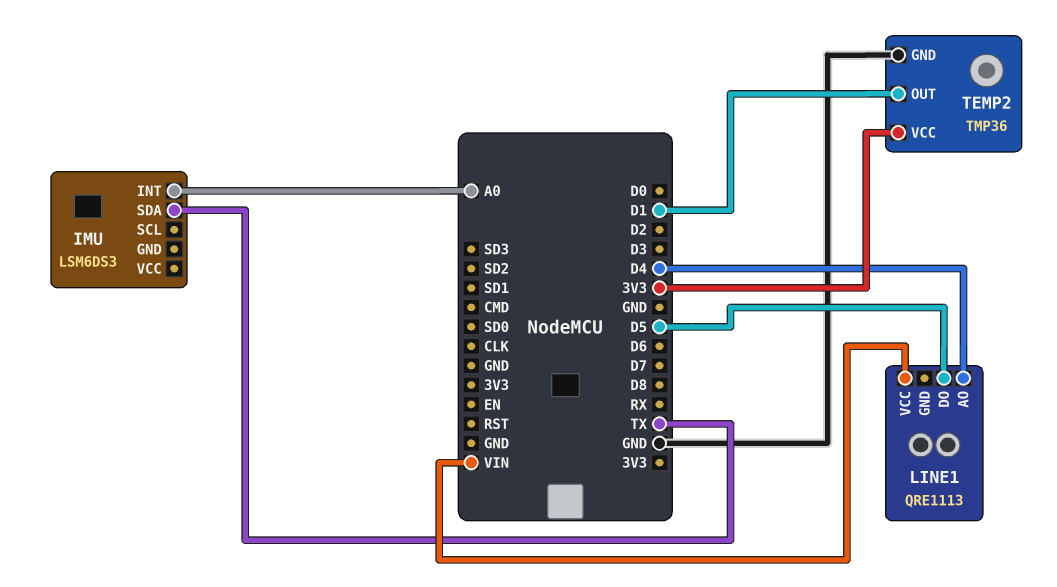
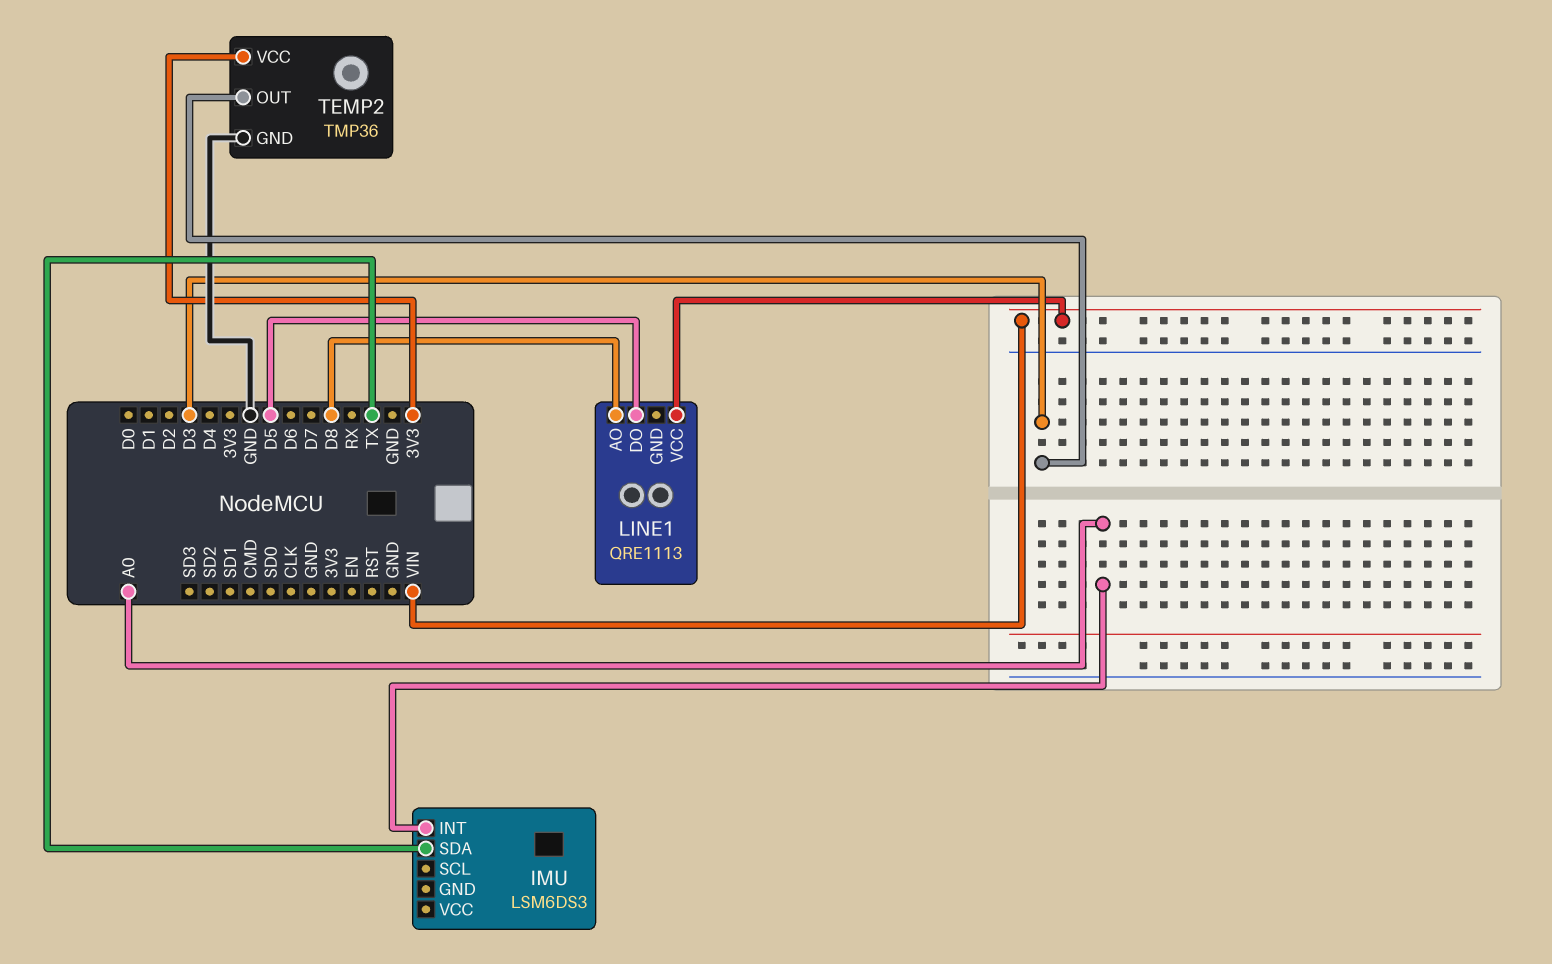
LINE1 pin AO: D4 -> D8
TEMP2 pin OUT: D1 -> D3

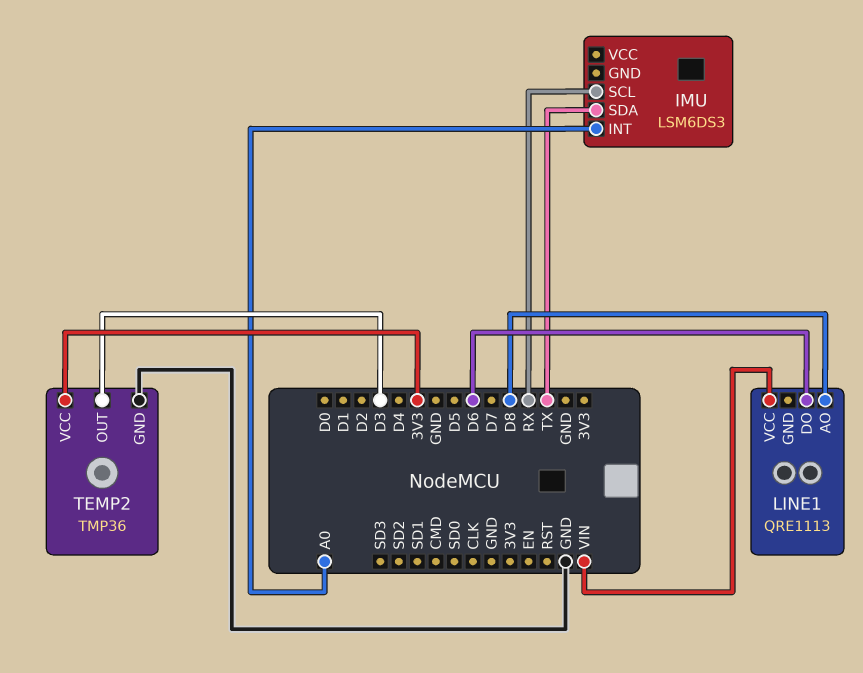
IMU pin SCL: none -> RX
LINE1 pin DO: D5 -> D6

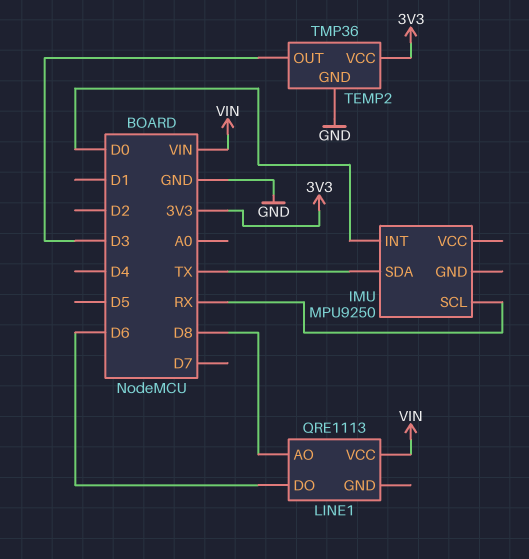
IMU: LSM6DS3 -> MPU9250
IMU pin INT: A0 -> D0

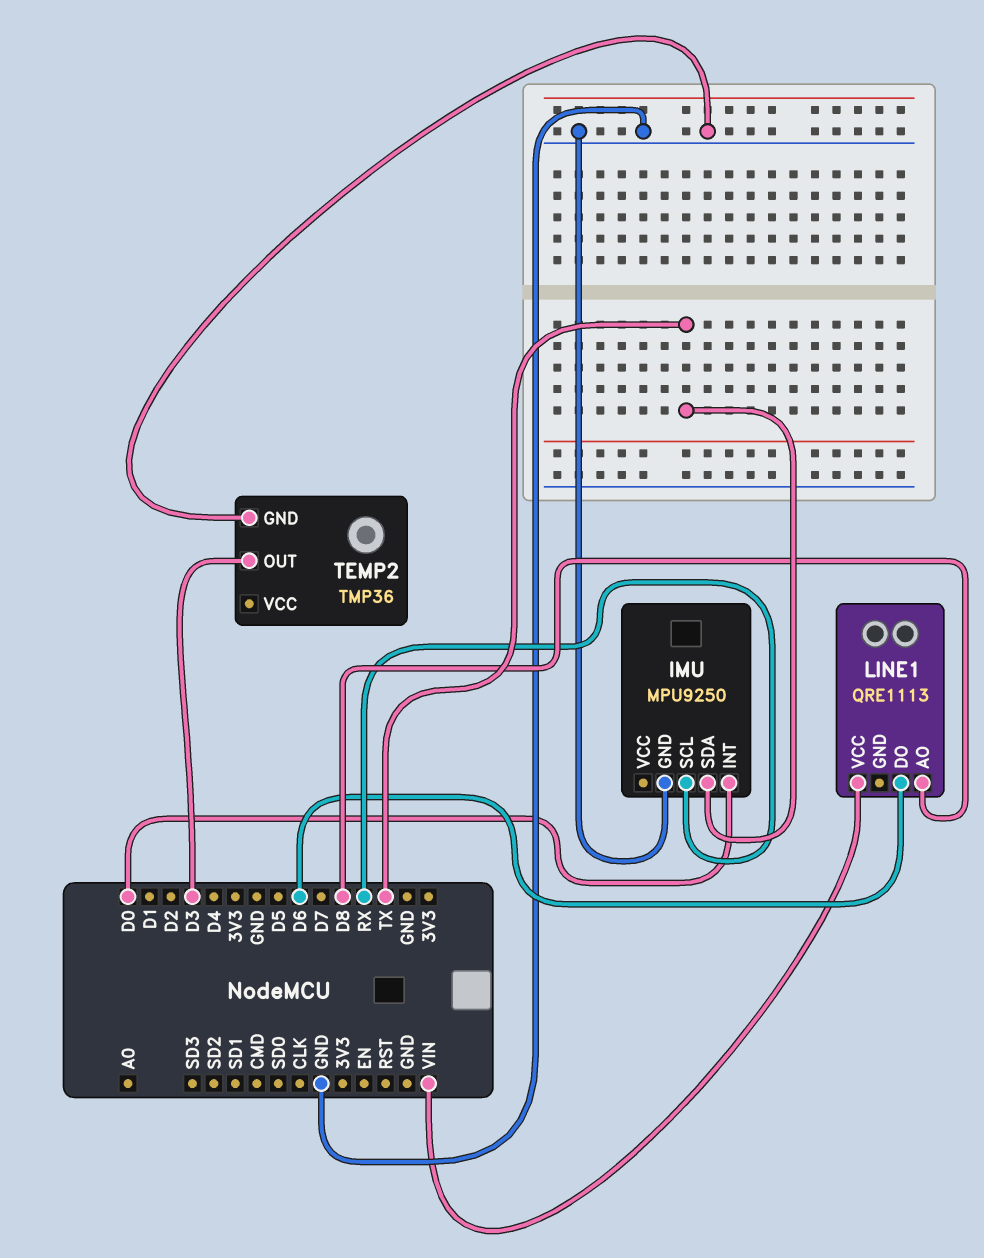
IMU pin GND: none -> GND
TEMP2 pin VCC: 3V3 -> none

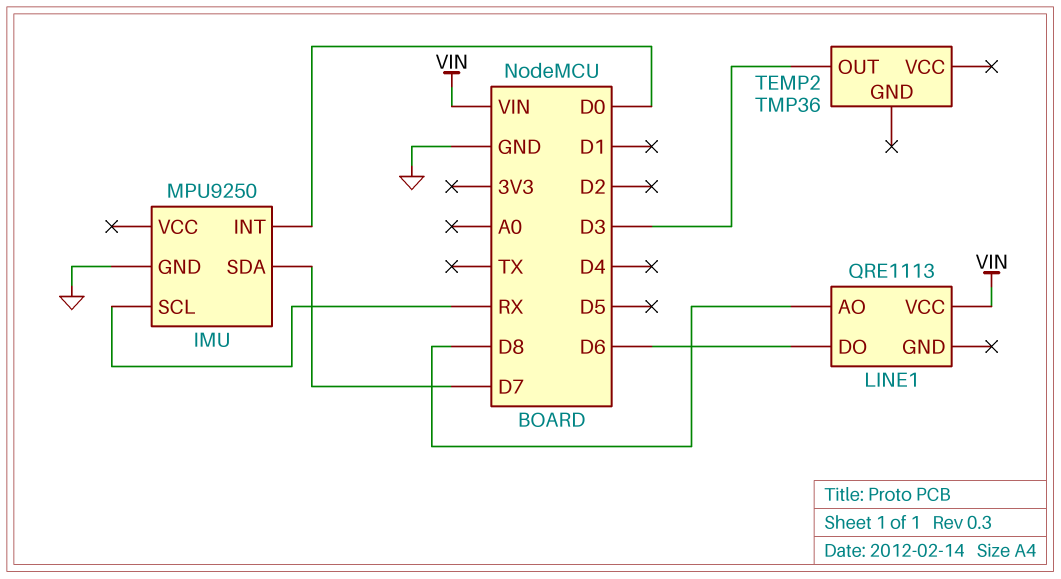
IMU pin SDA: TX -> D7
TEMP2 pin GND: GND -> none

